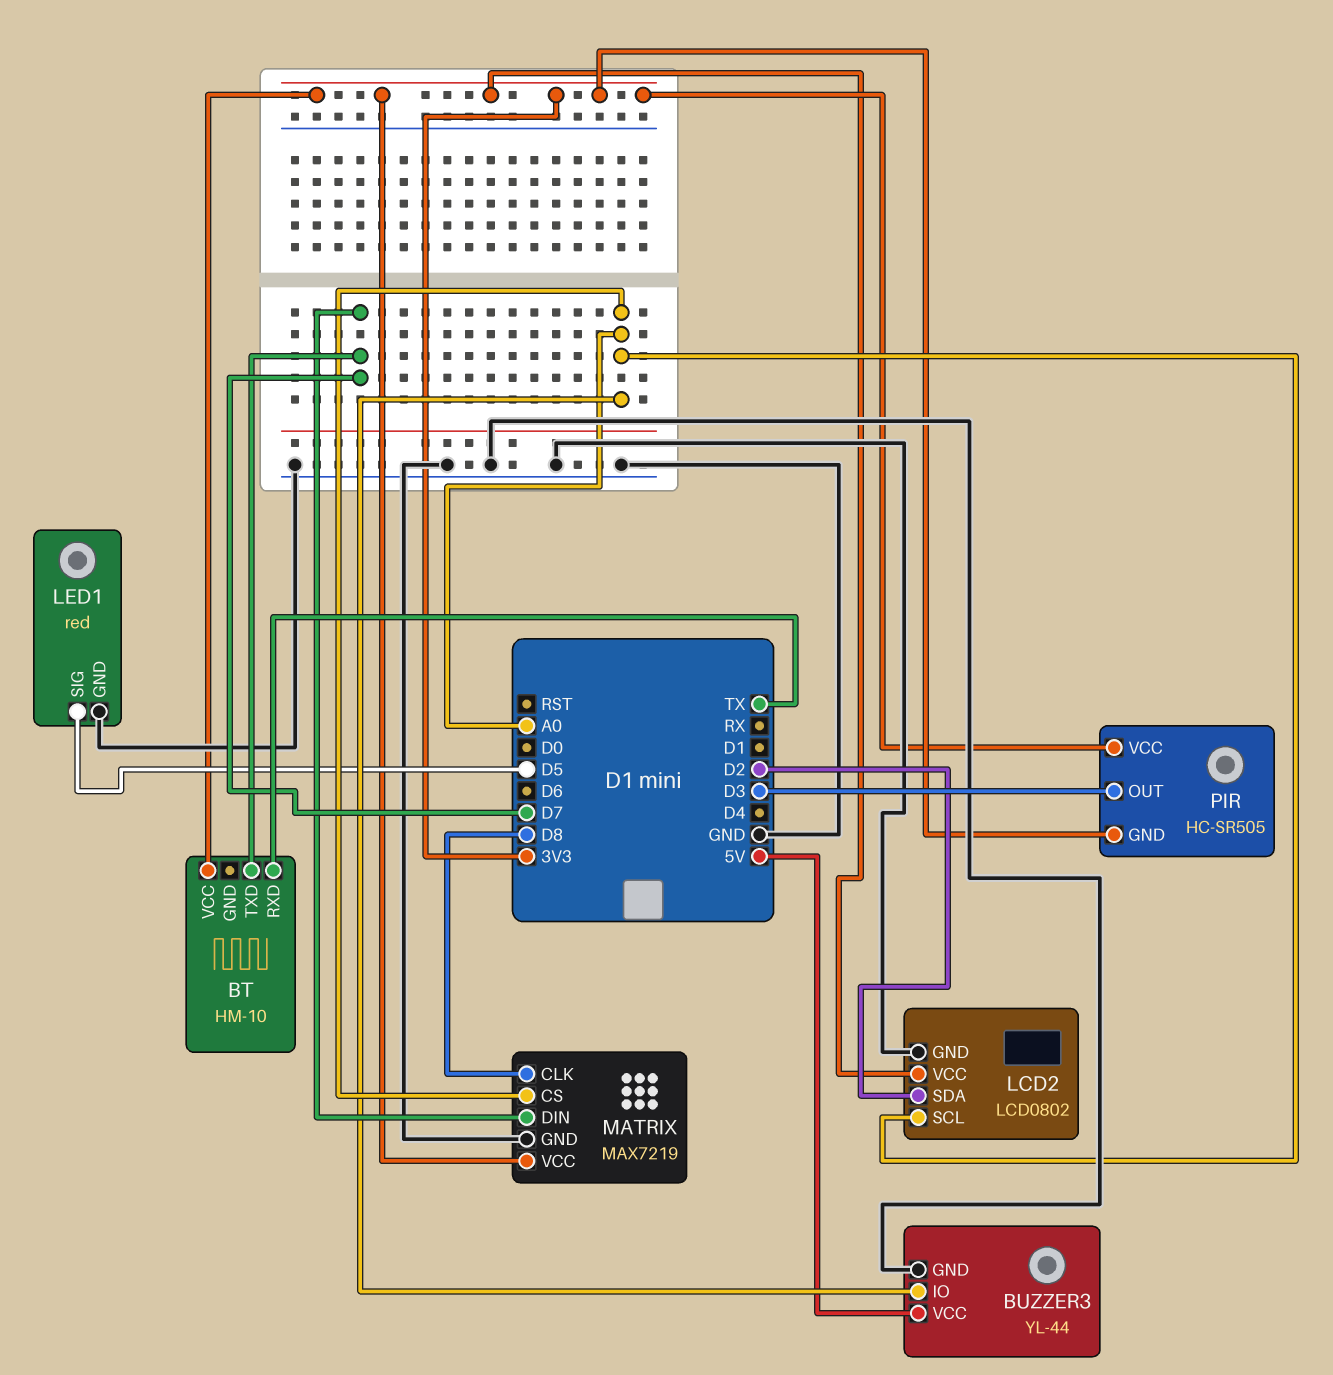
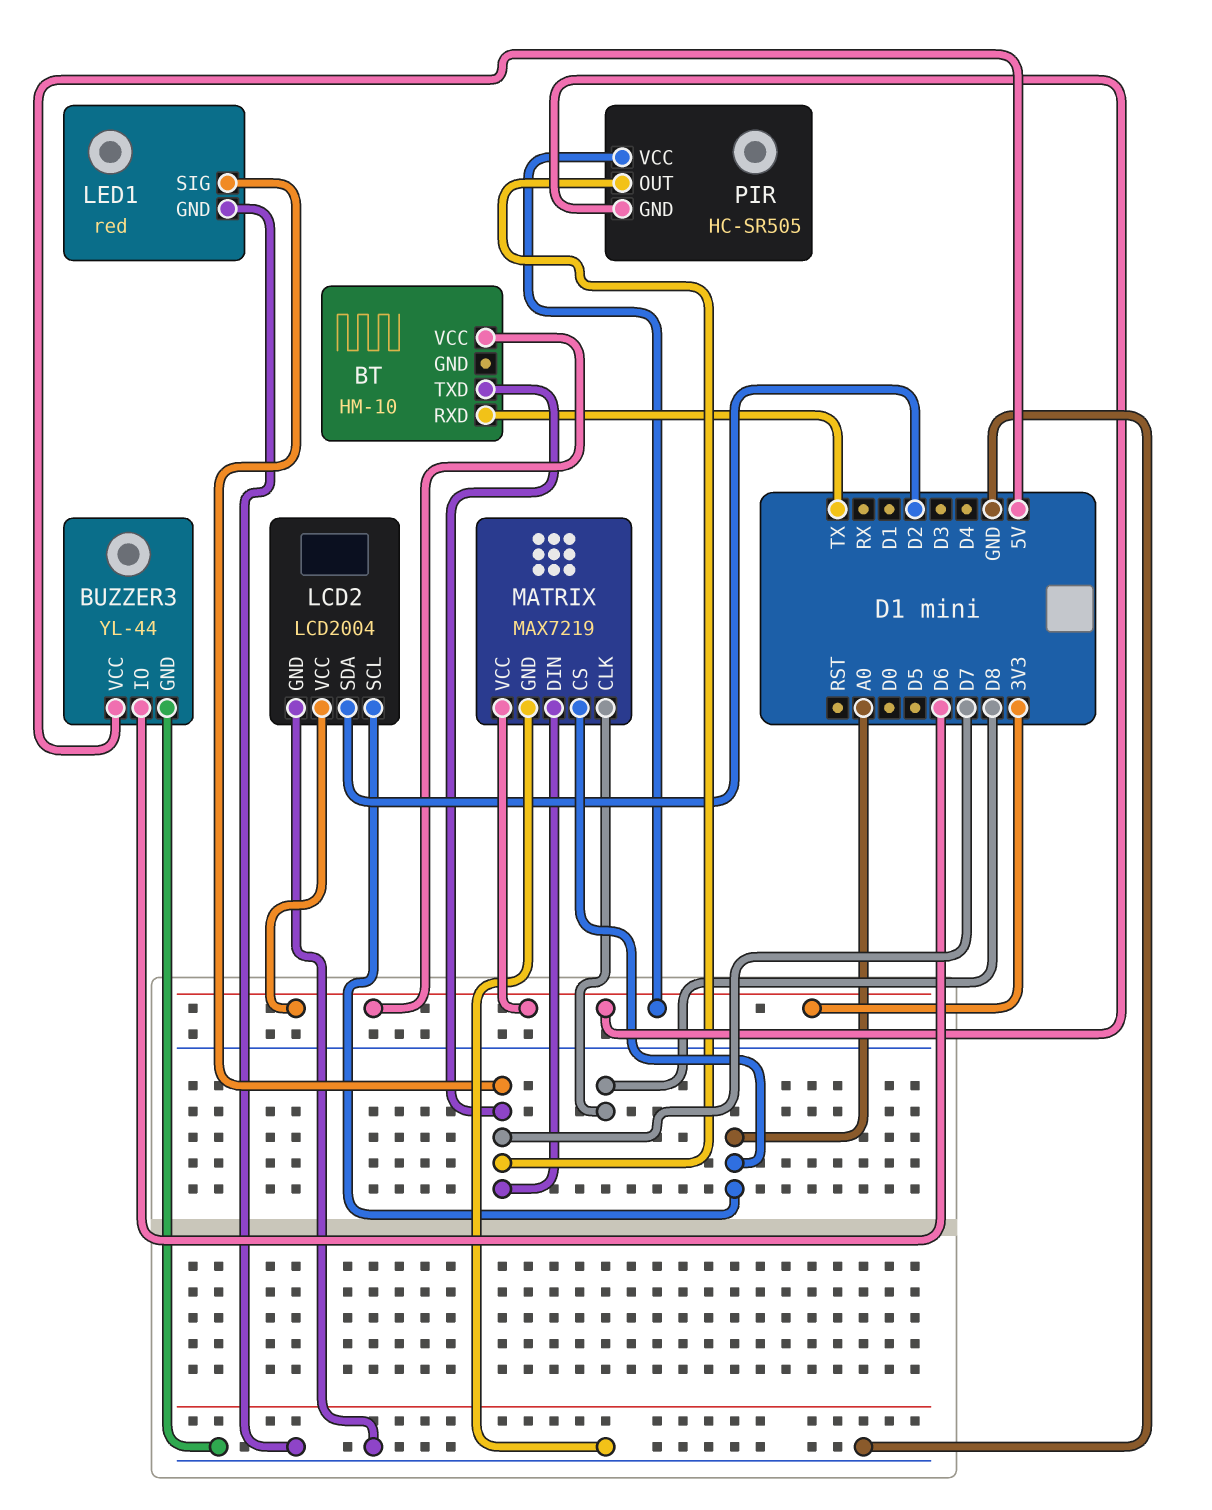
BUZZER3 pin IO: A0 -> D6
LCD2: LCD0802 -> LCD2004
LED1 pin SIG: D5 -> D7
PIR pin OUT: D3 -> D7

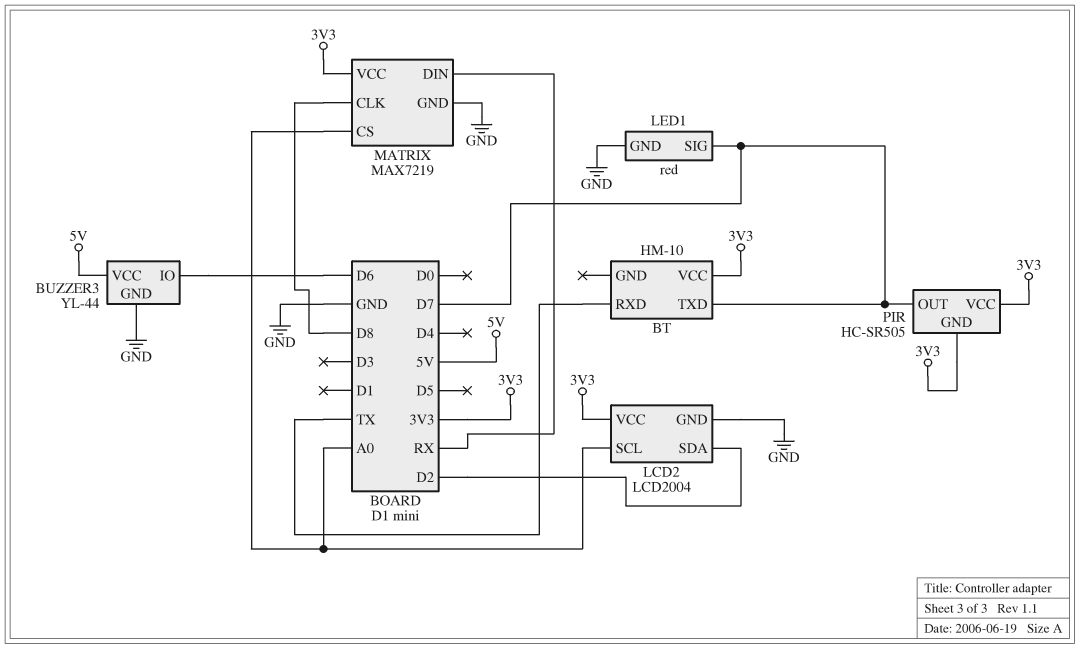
MATRIX pin DIN: D7 -> RX

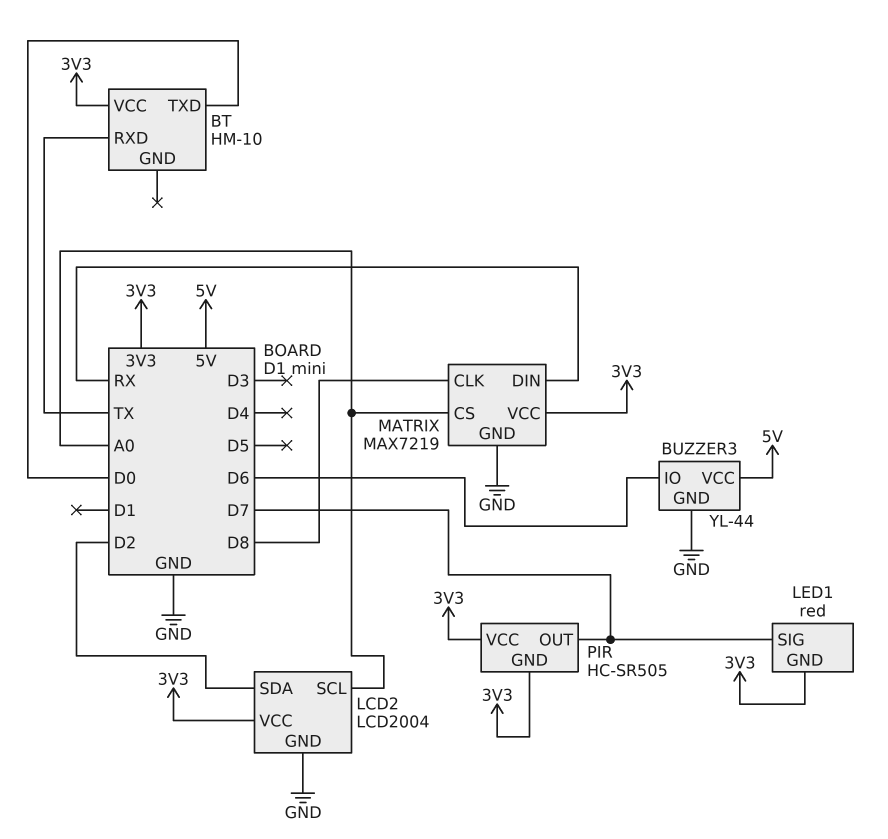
BT pin TXD: D7 -> D0
LED1 pin GND: GND -> 3V3

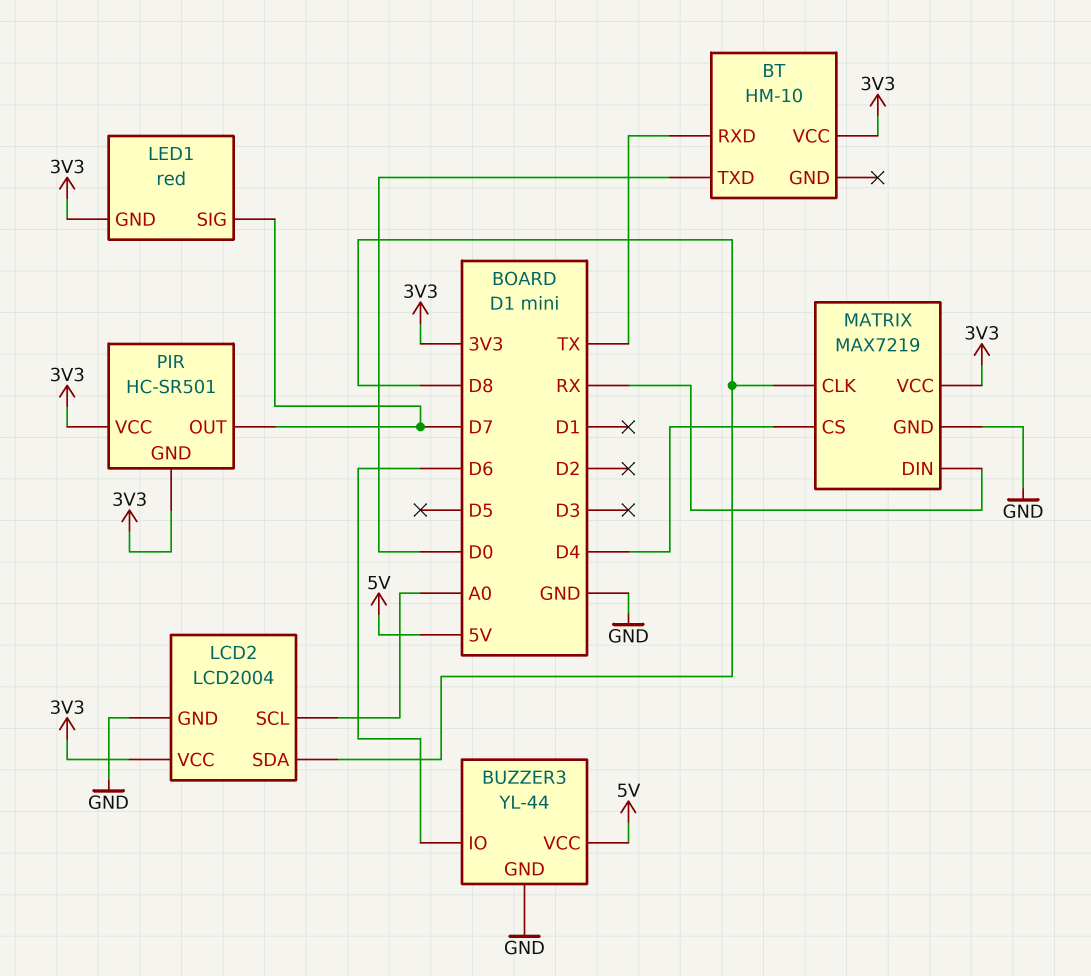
LCD2 pin SDA: D2 -> D8
MATRIX pin CS: A0 -> D4
PIR: HC-SR505 -> HC-SR501

